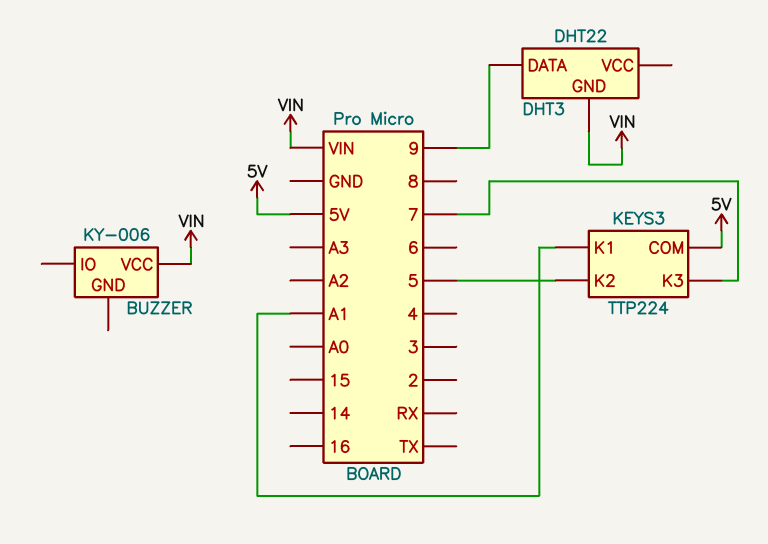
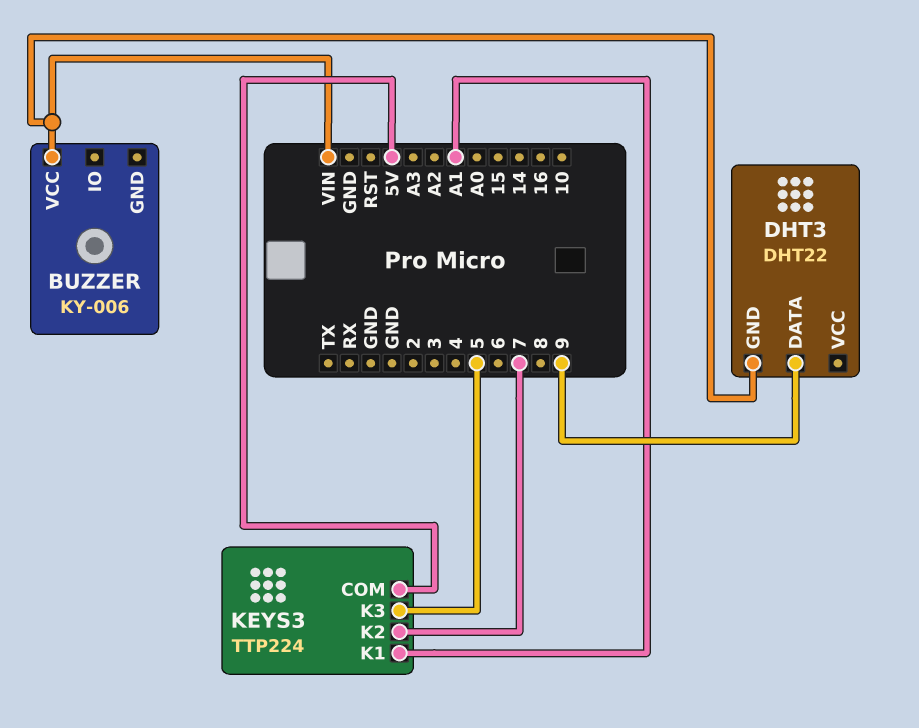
KEYS3 pin K2: 5 -> 7
KEYS3 pin K3: 7 -> 5

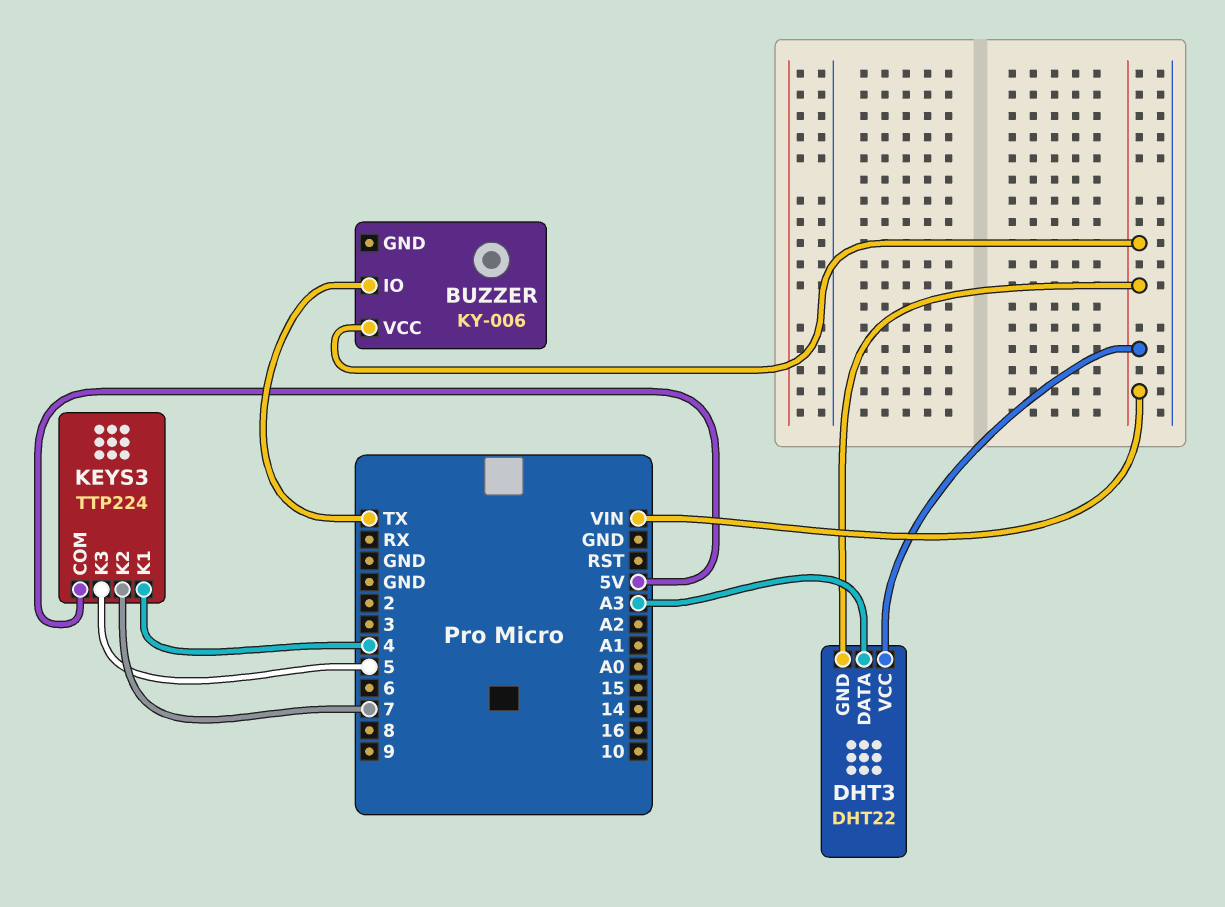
BUZZER pin IO: none -> TX
DHT3 pin DATA: 9 -> A3
DHT3 pin VCC: none -> VIN
KEYS3 pin K1: A1 -> 4

